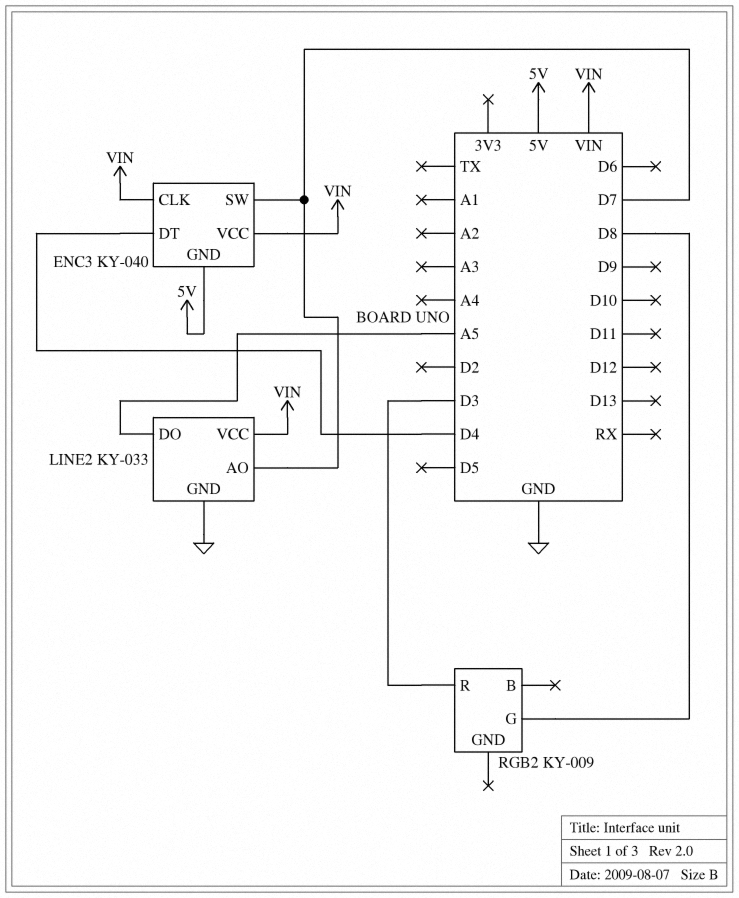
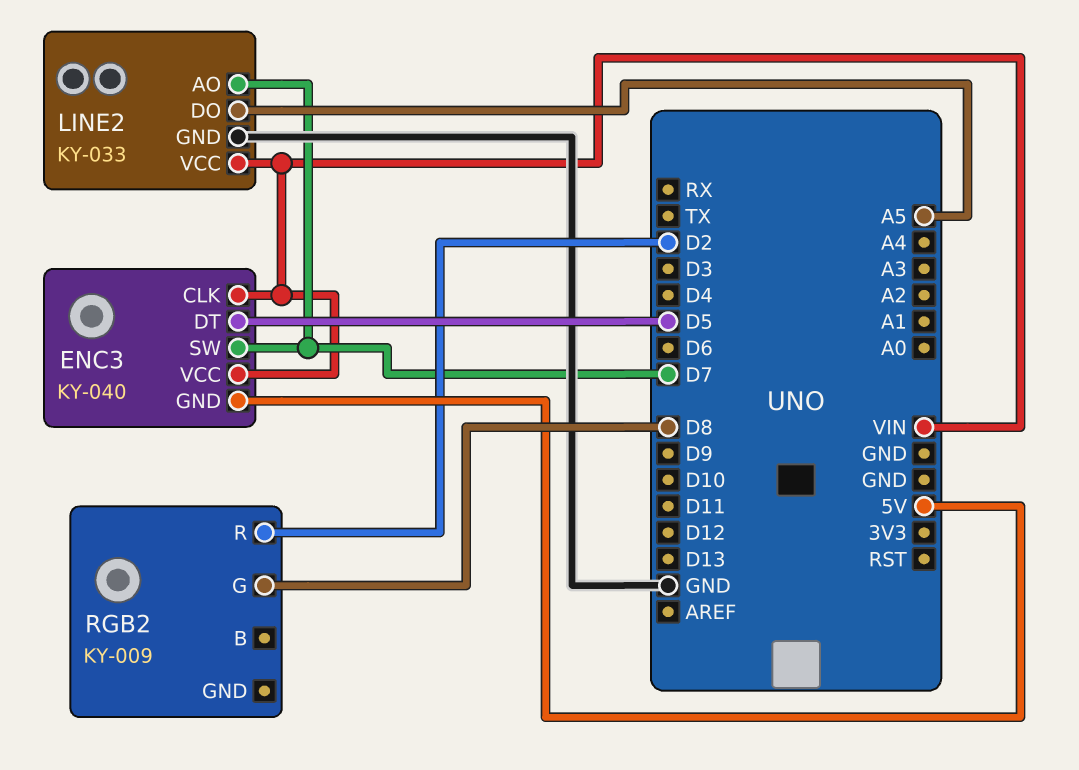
ENC3 pin DT: D4 -> D5
RGB2 pin R: D3 -> D2

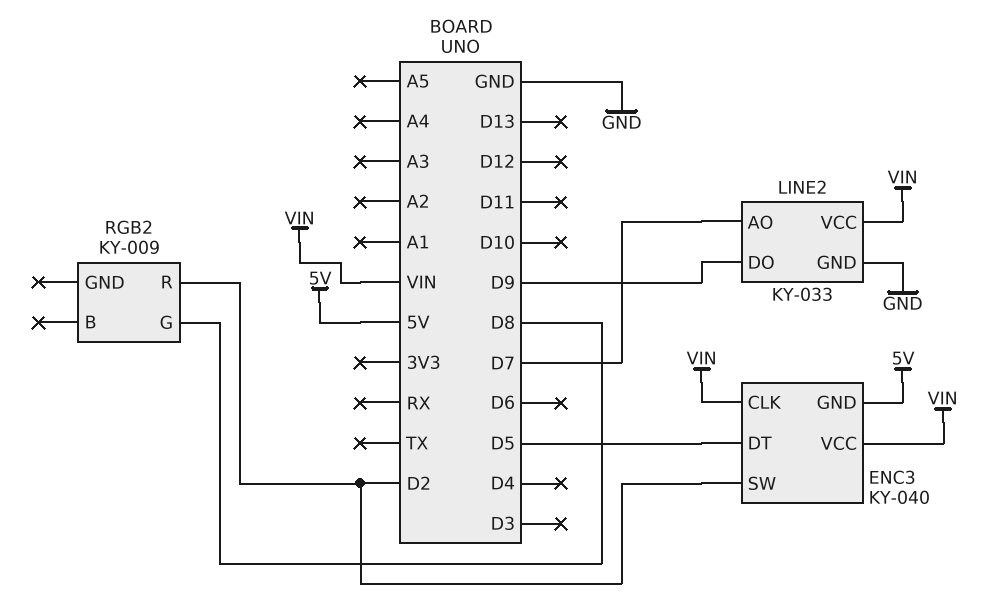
ENC3 pin SW: D7 -> D2
LINE2 pin DO: A5 -> D9

